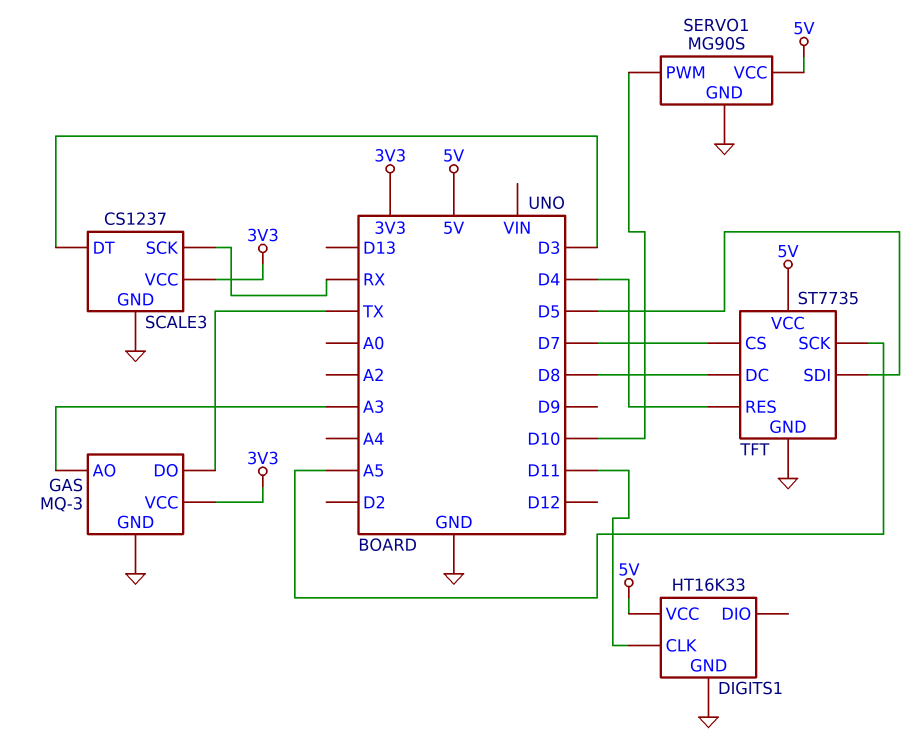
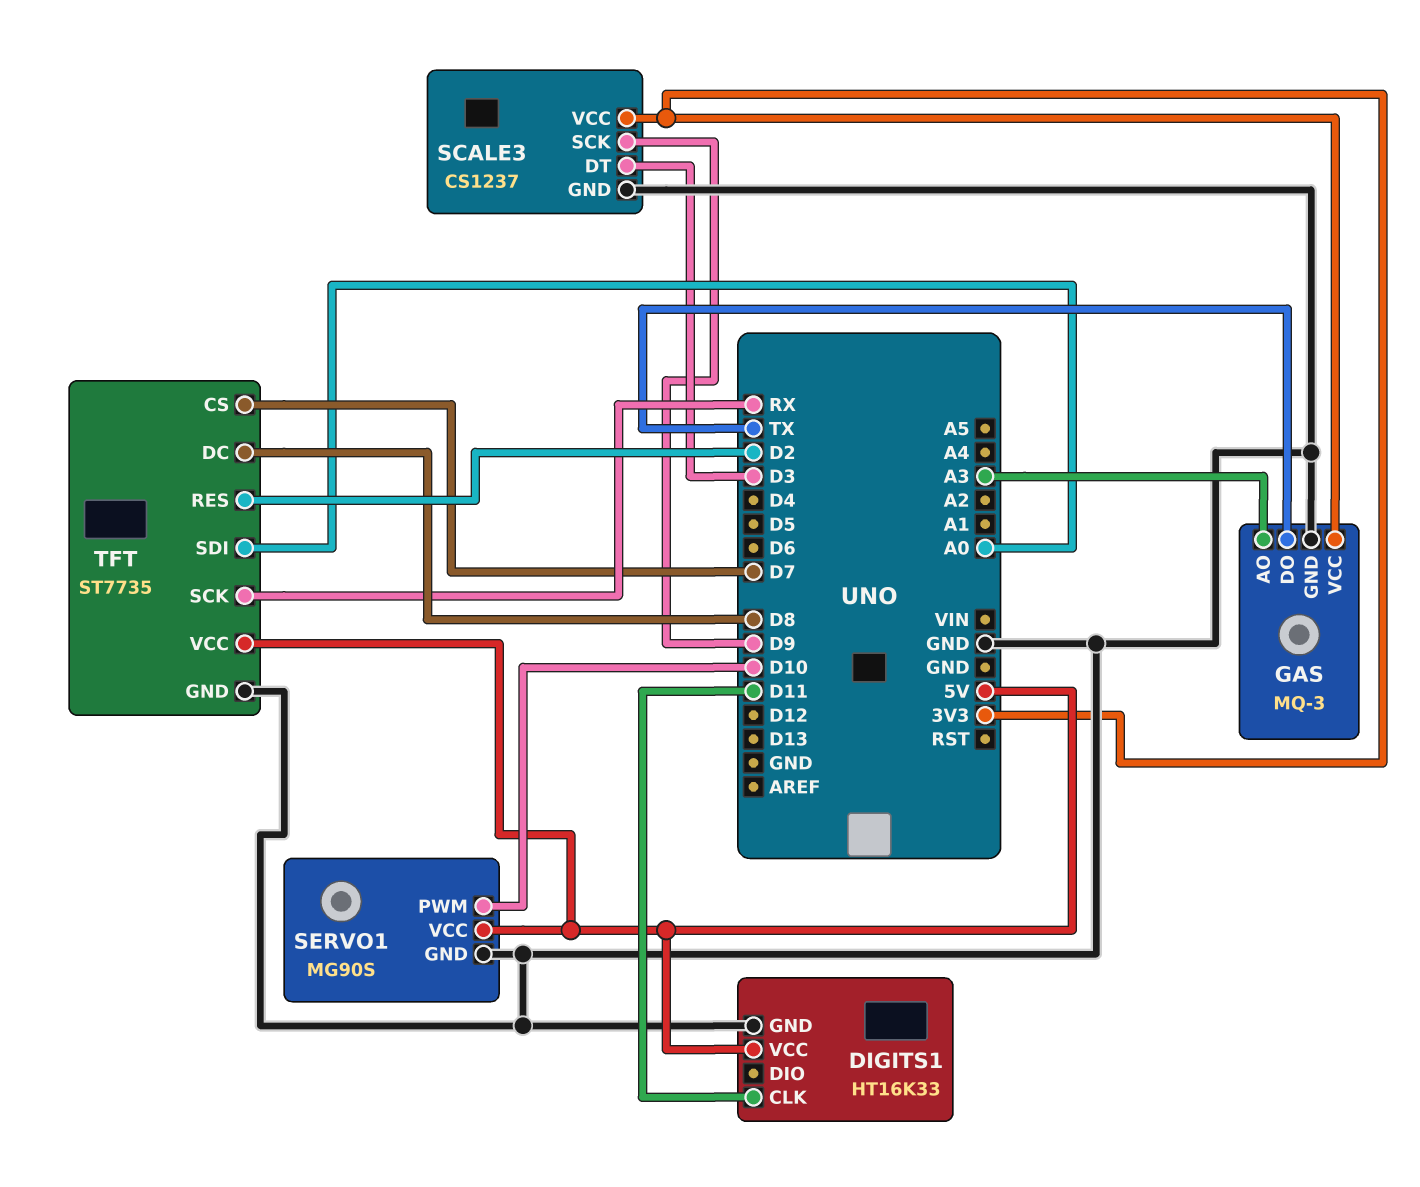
SCALE3 pin SCK: RX -> D9
TFT pin RES: D4 -> D2
TFT pin SCK: A5 -> RX
TFT pin SDI: D5 -> A0

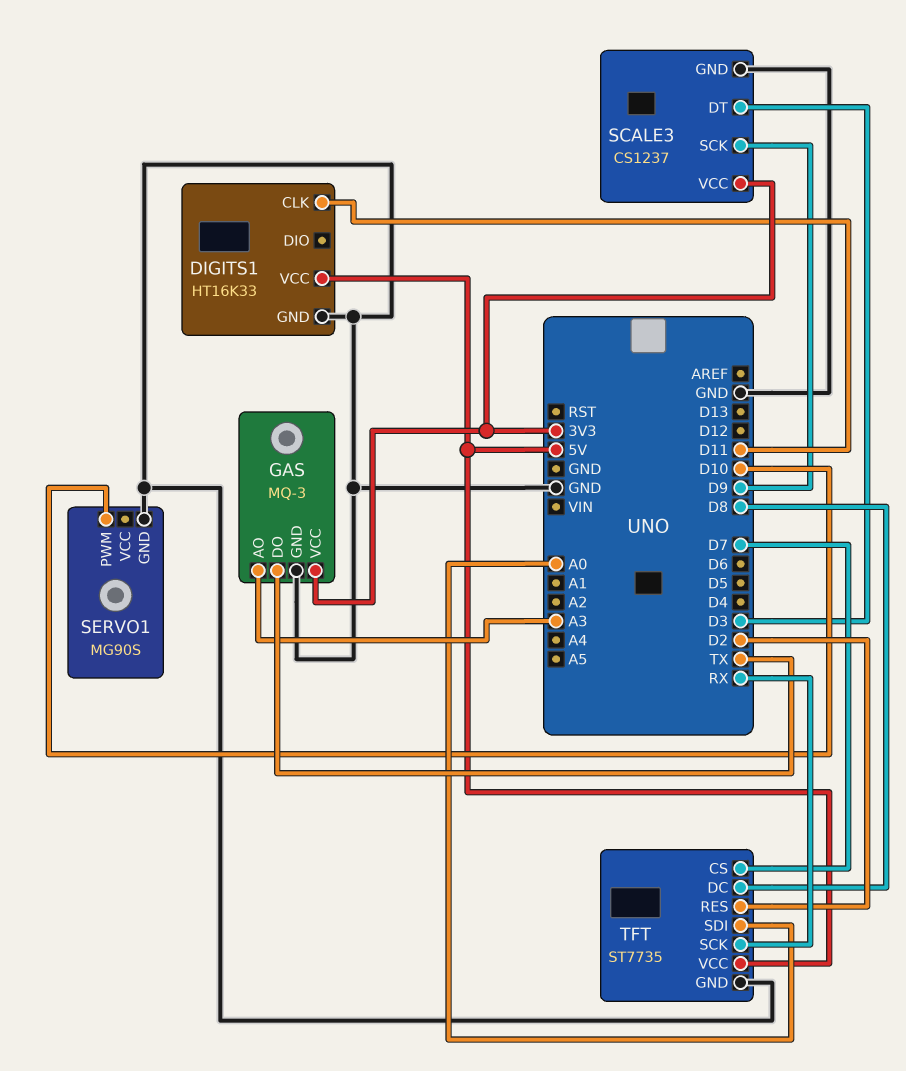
SERVO1 pin VCC: 5V -> none

